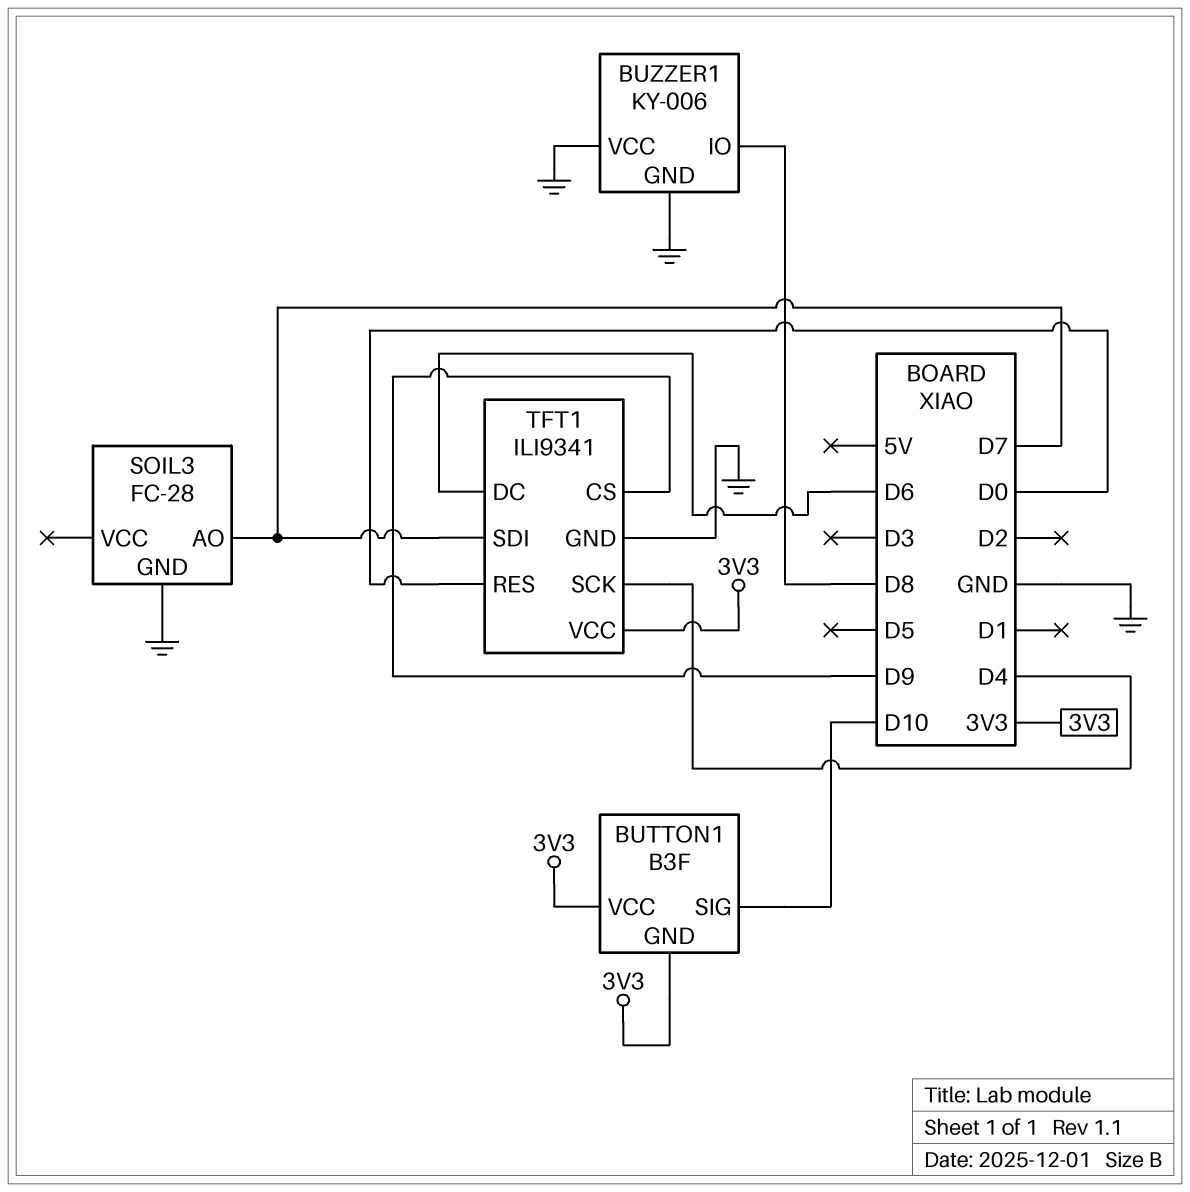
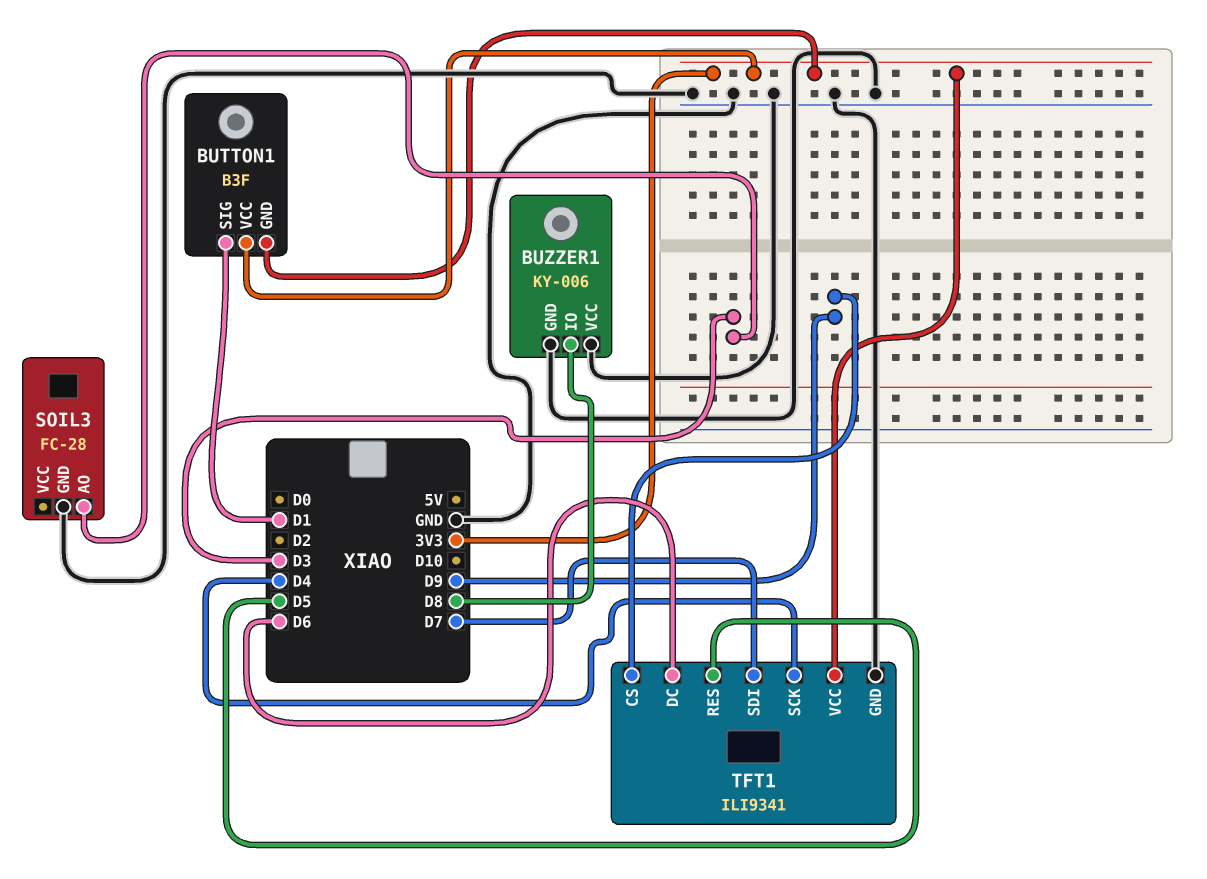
BUTTON1 pin SIG: D10 -> D1
SOIL3 pin AO: D7 -> D3
TFT1 pin RES: D0 -> D5

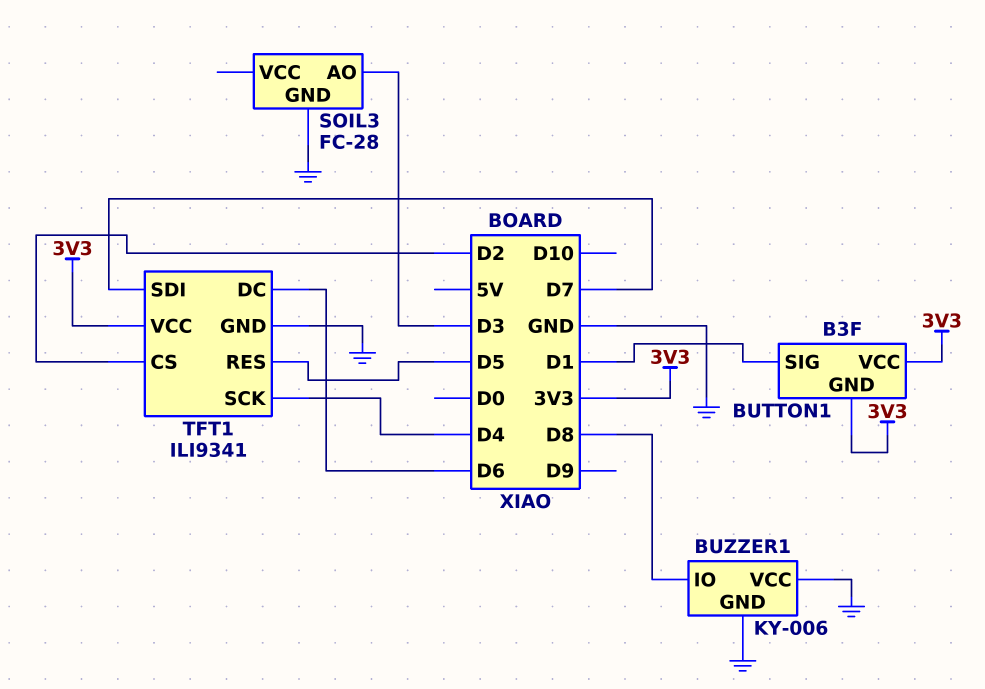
TFT1 pin CS: D9 -> D2

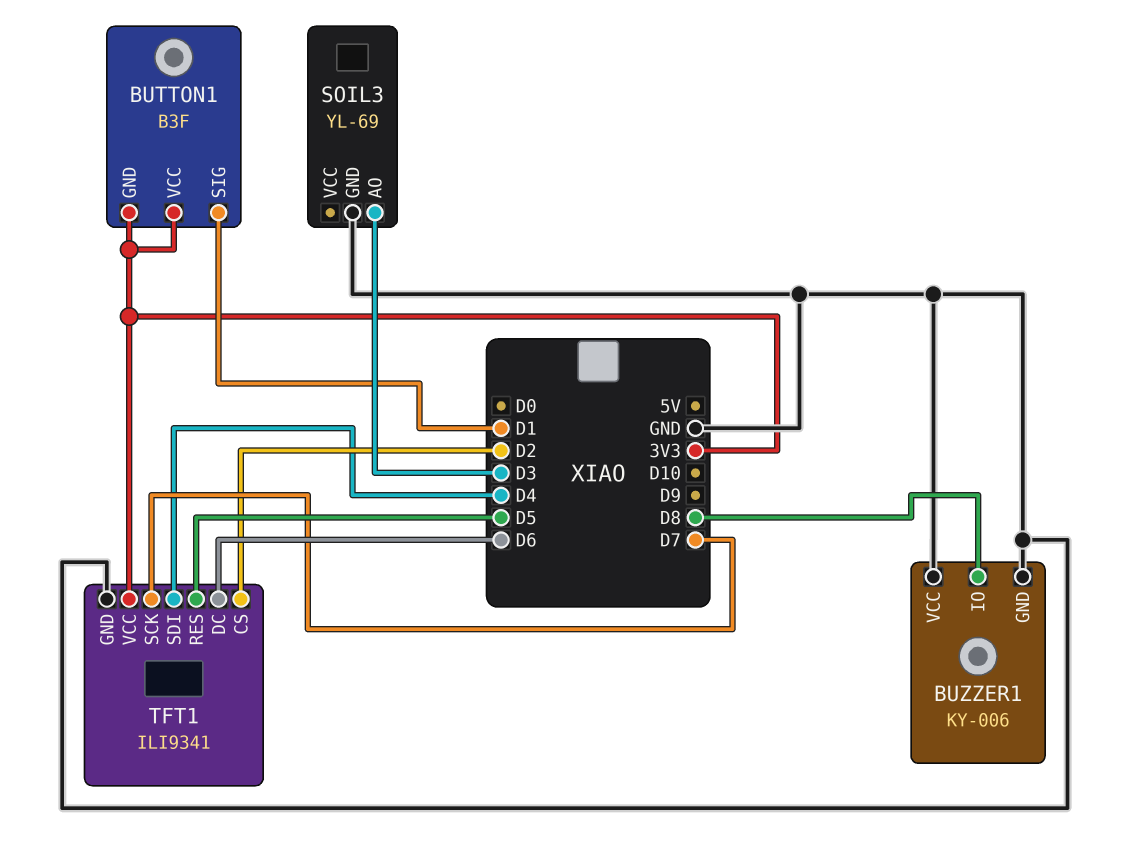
SOIL3: FC-28 -> YL-69
TFT1 pin SCK: D4 -> D7
TFT1 pin SDI: D7 -> D4

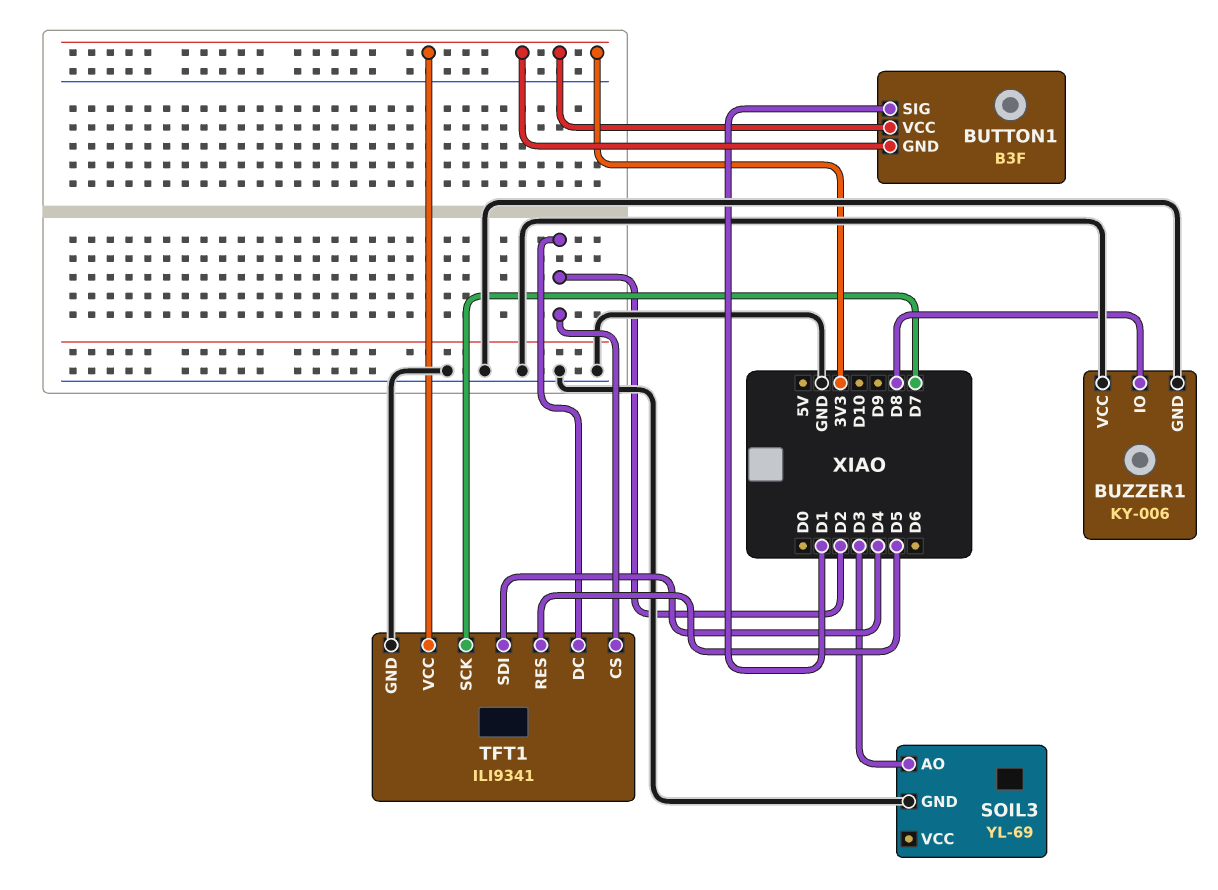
TFT1 pin DC: D6 -> D2

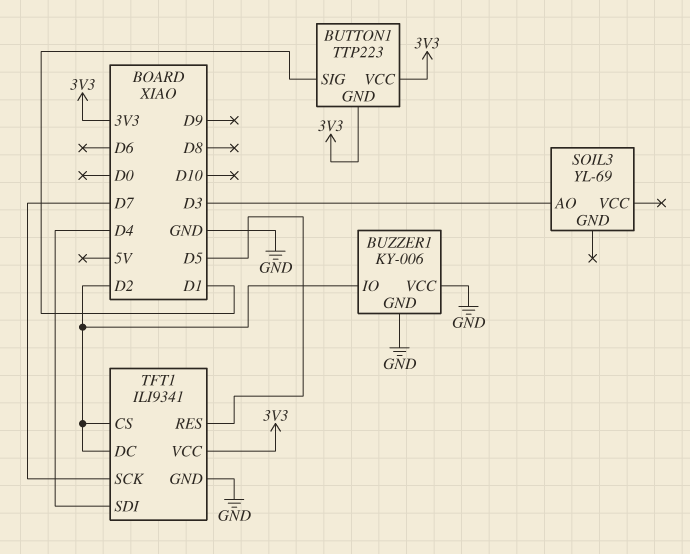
BUTTON1: B3F -> TTP223
BUZZER1 pin IO: D8 -> D2
SOIL3 pin GND: GND -> none

